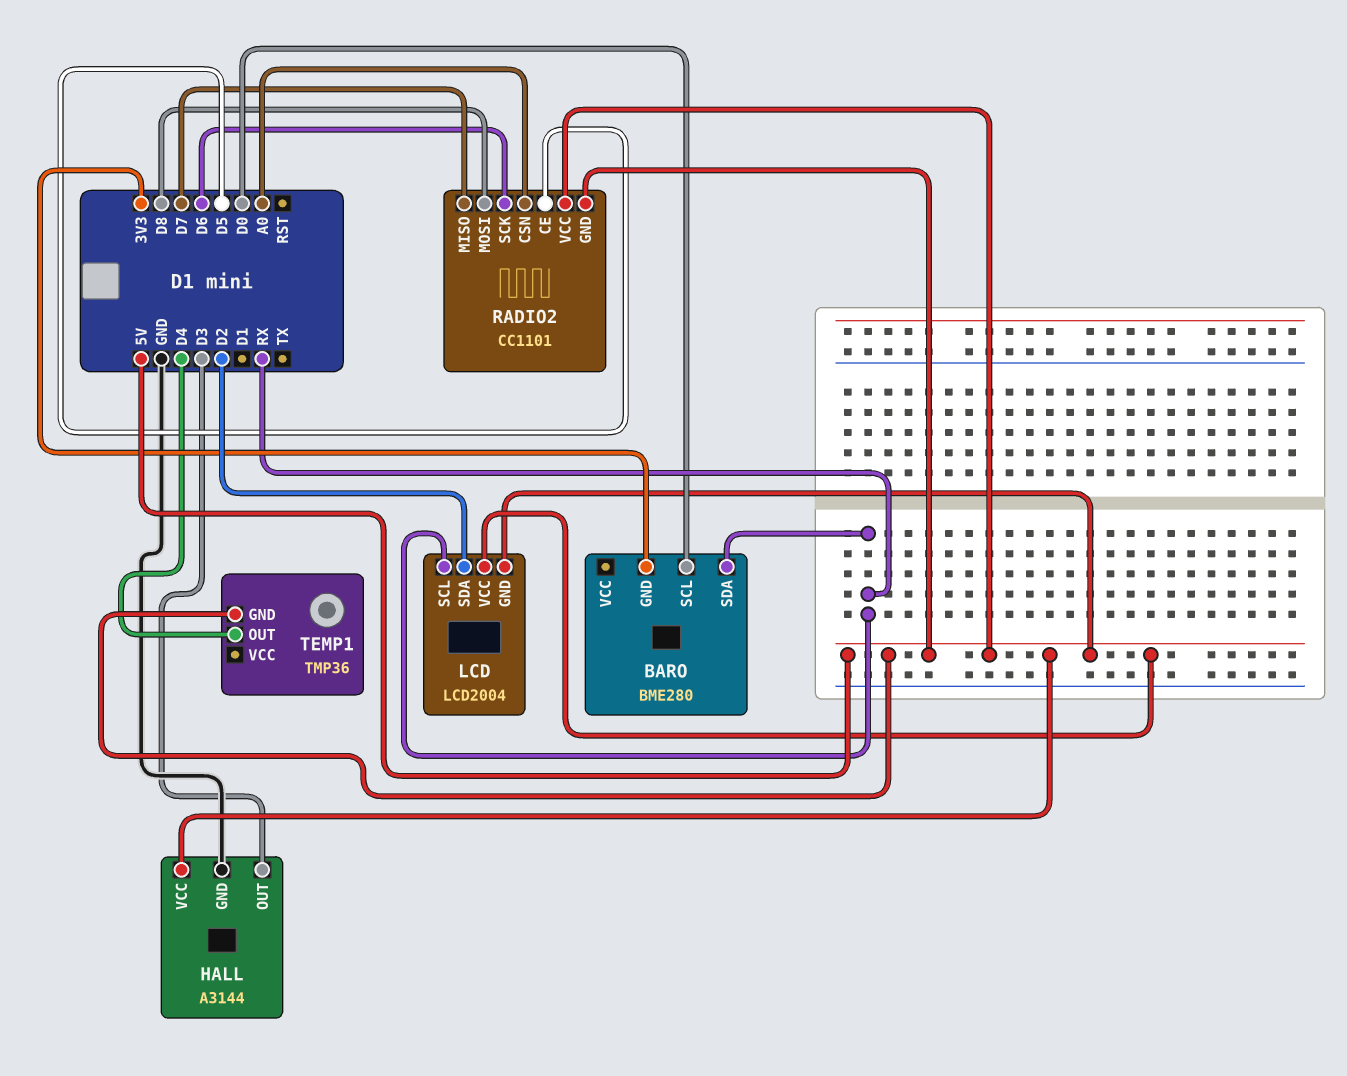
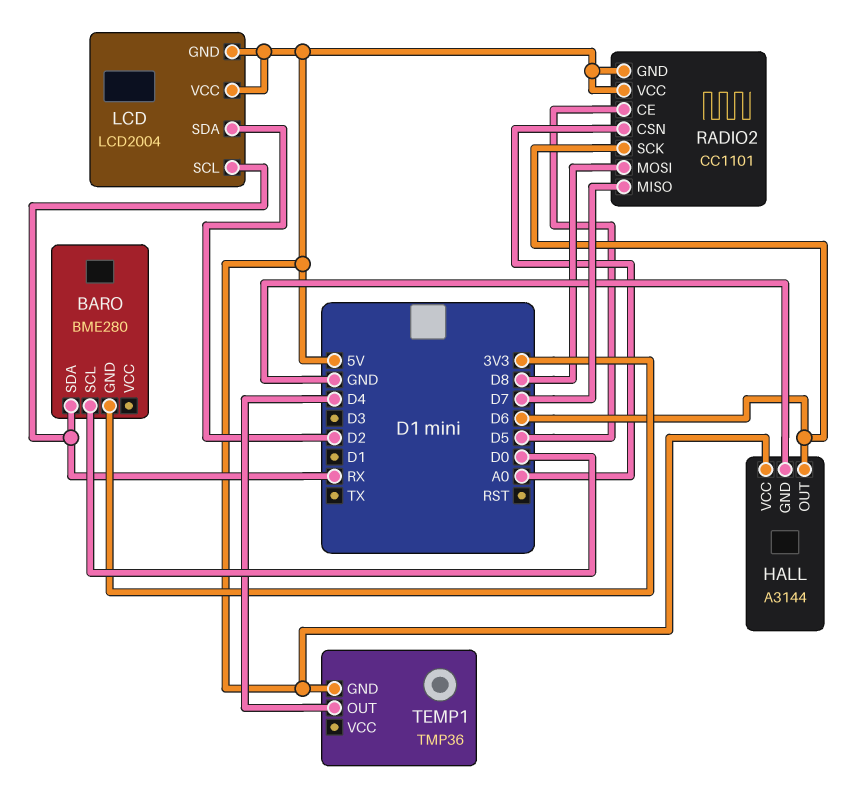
HALL pin OUT: D3 -> D6

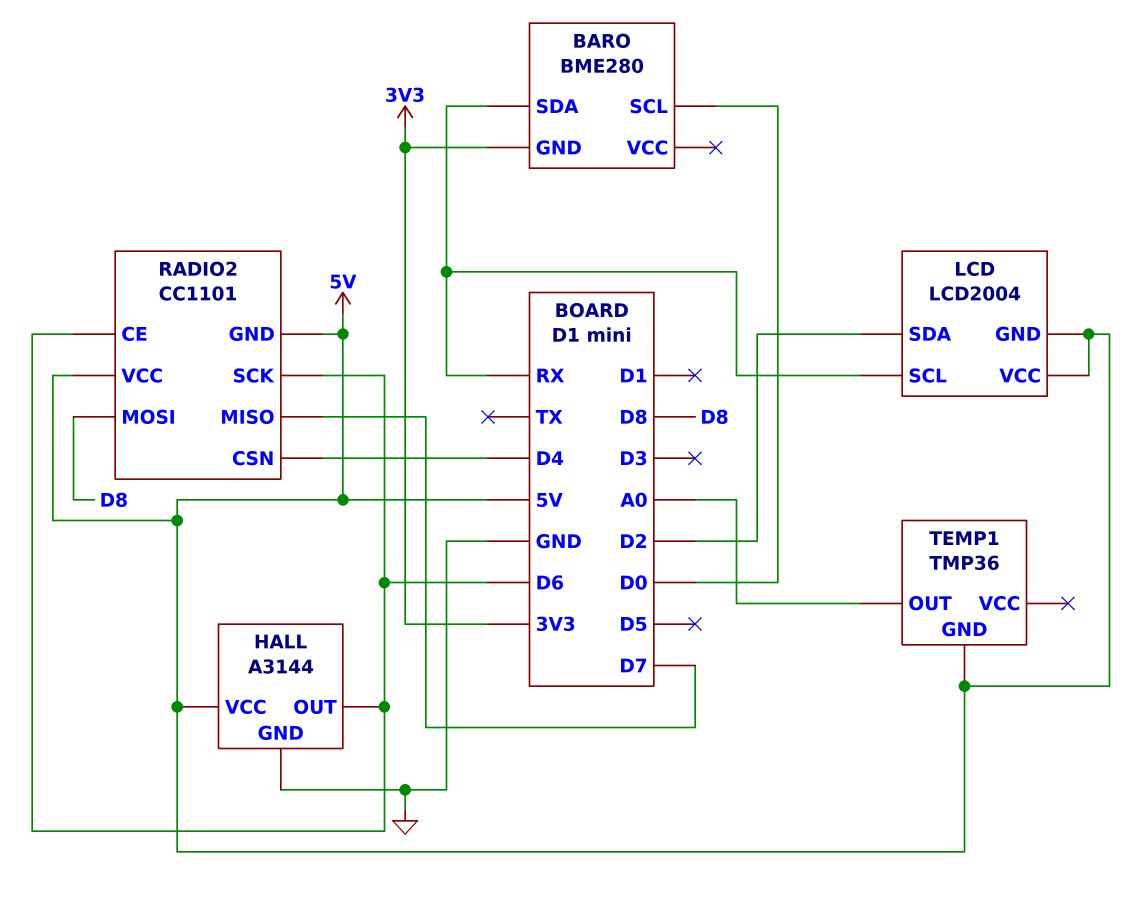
RADIO2 pin CE: D5 -> D6
RADIO2 pin CSN: A0 -> D4
TEMP1 pin OUT: D4 -> A0

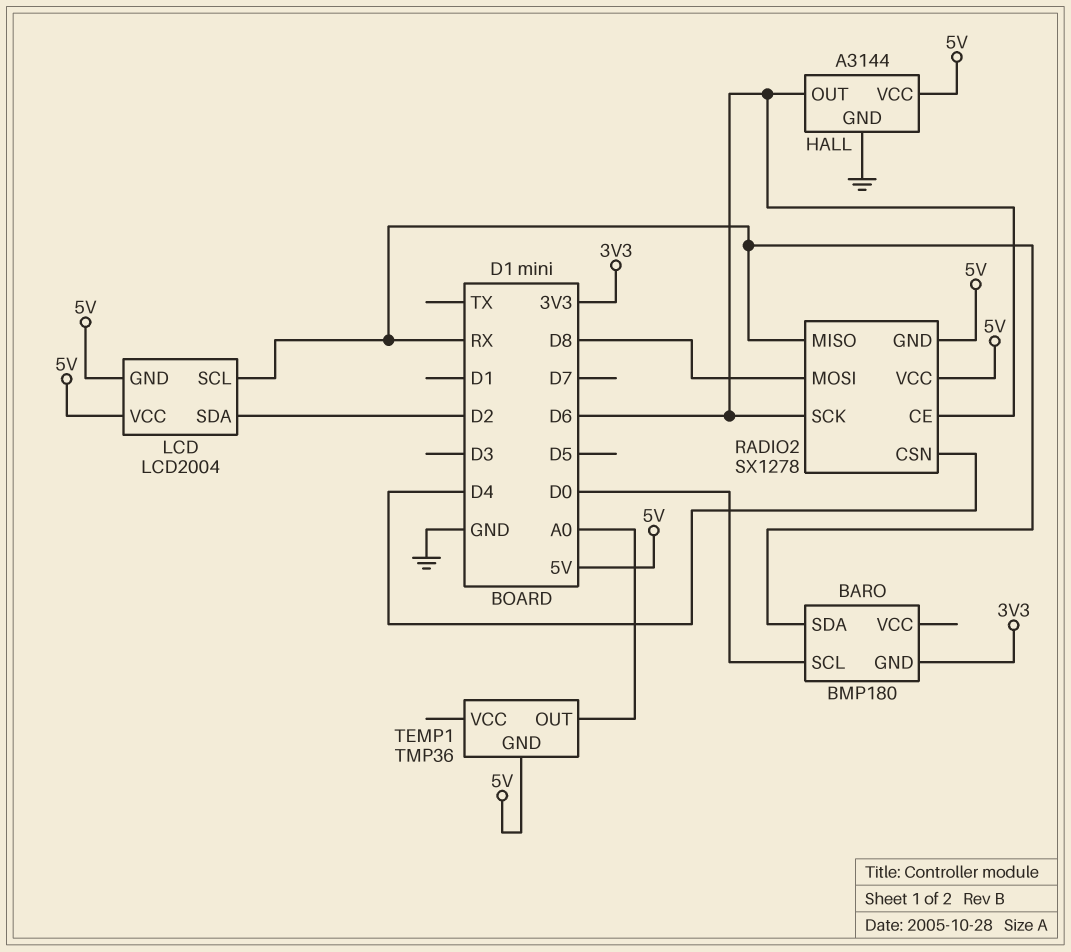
BARO: BME280 -> BMP180
RADIO2: CC1101 -> SX1278
RADIO2 pin MISO: D7 -> RX

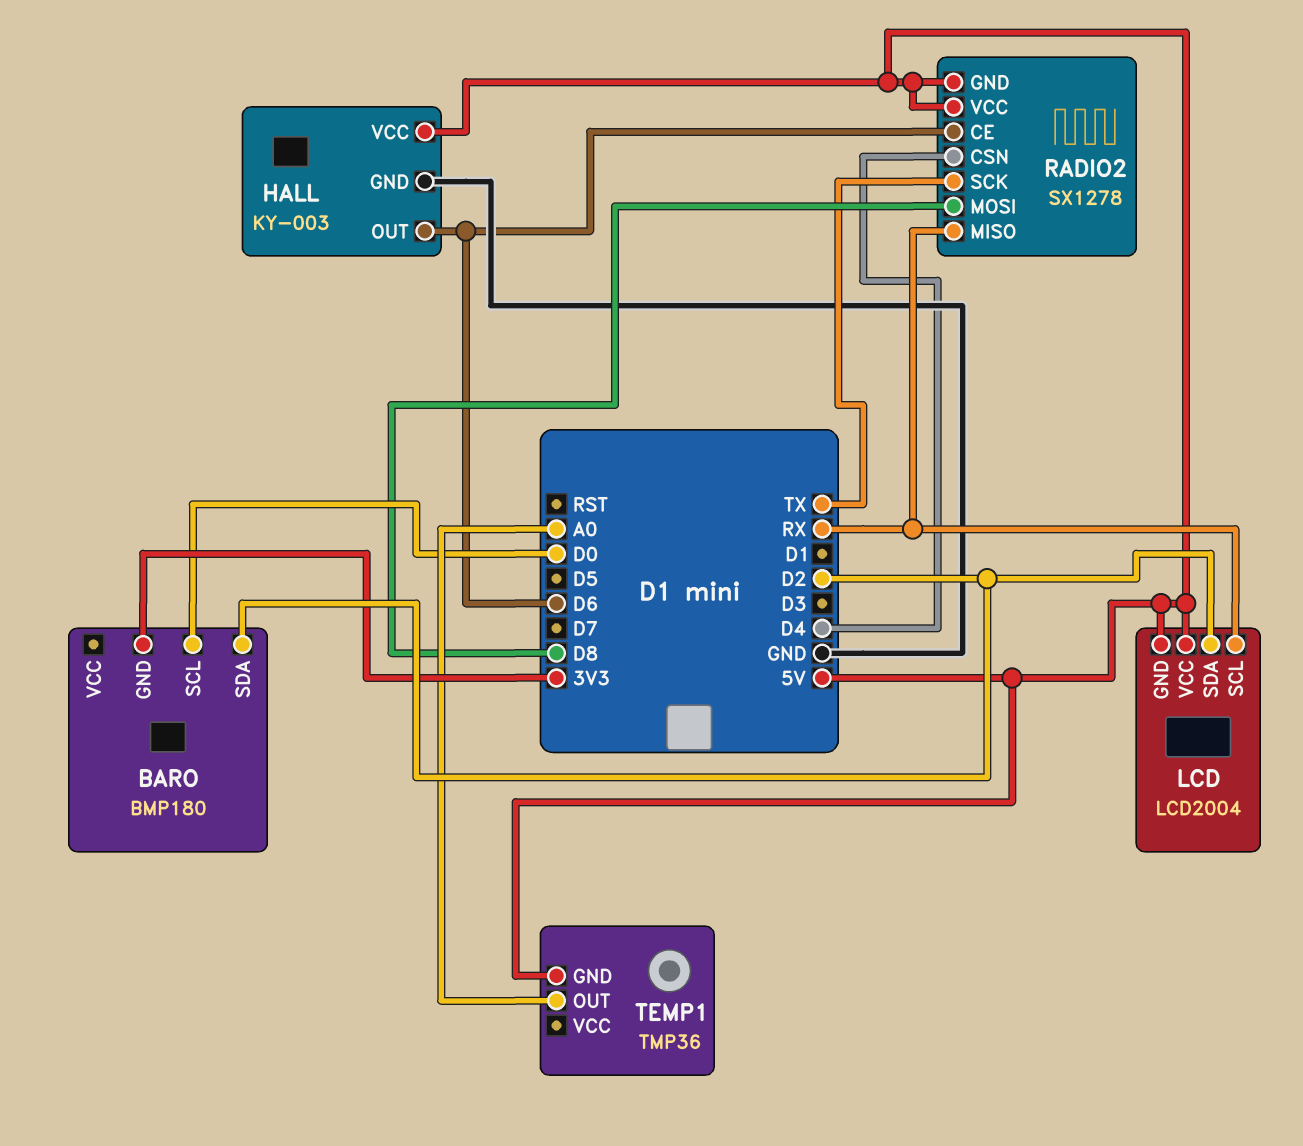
BARO pin SDA: RX -> D2
HALL: A3144 -> KY-003
RADIO2 pin SCK: D6 -> TX

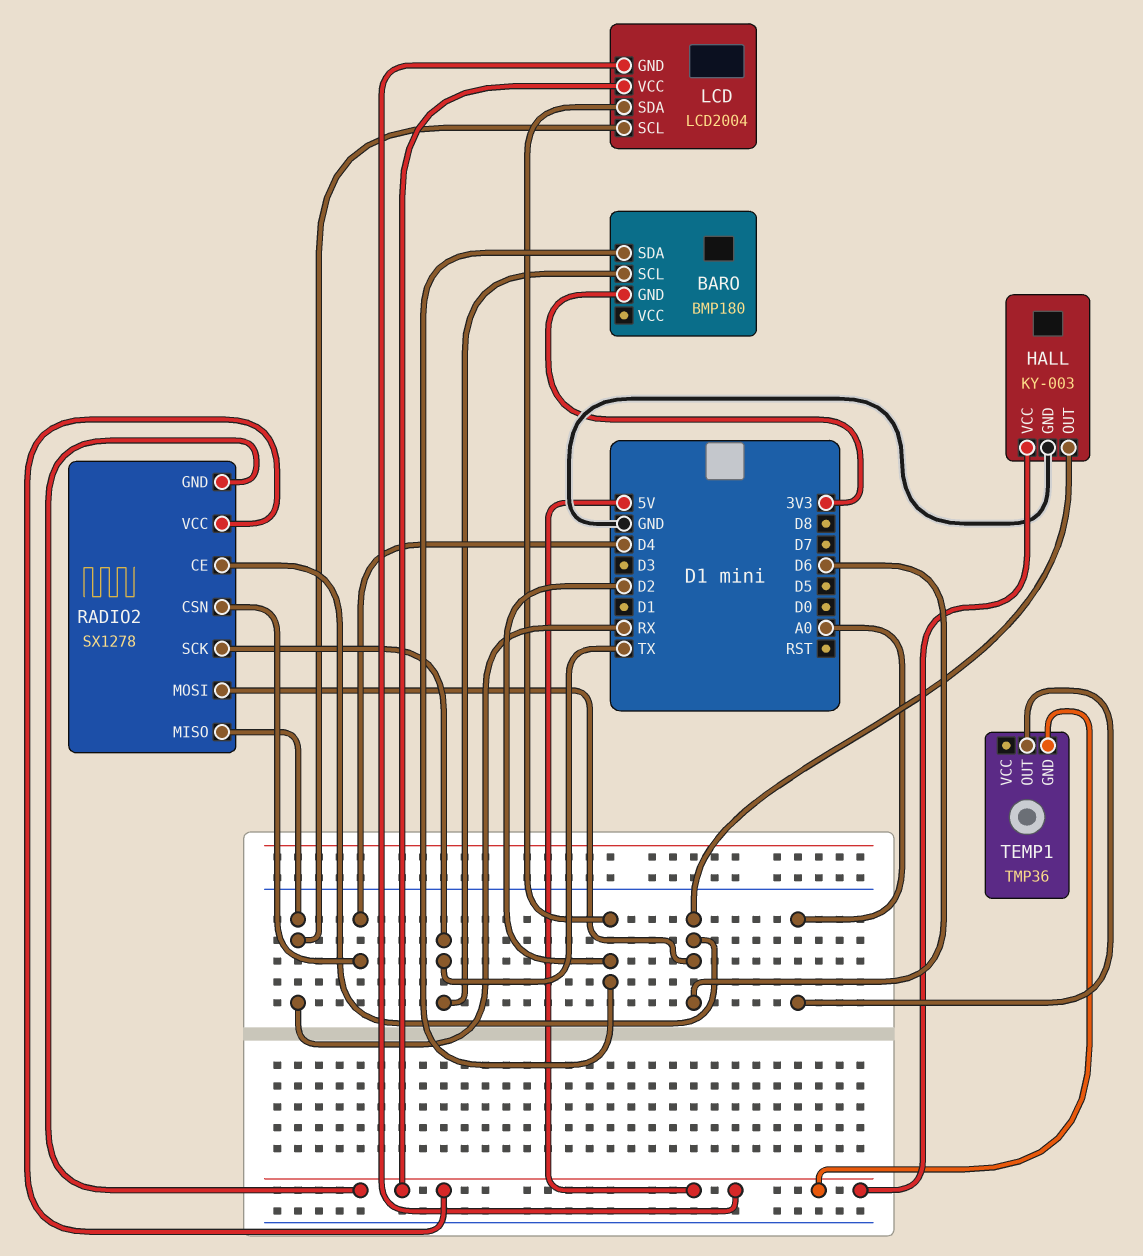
BARO pin SCL: D0 -> TX
RADIO2 pin MOSI: D8 -> D6

